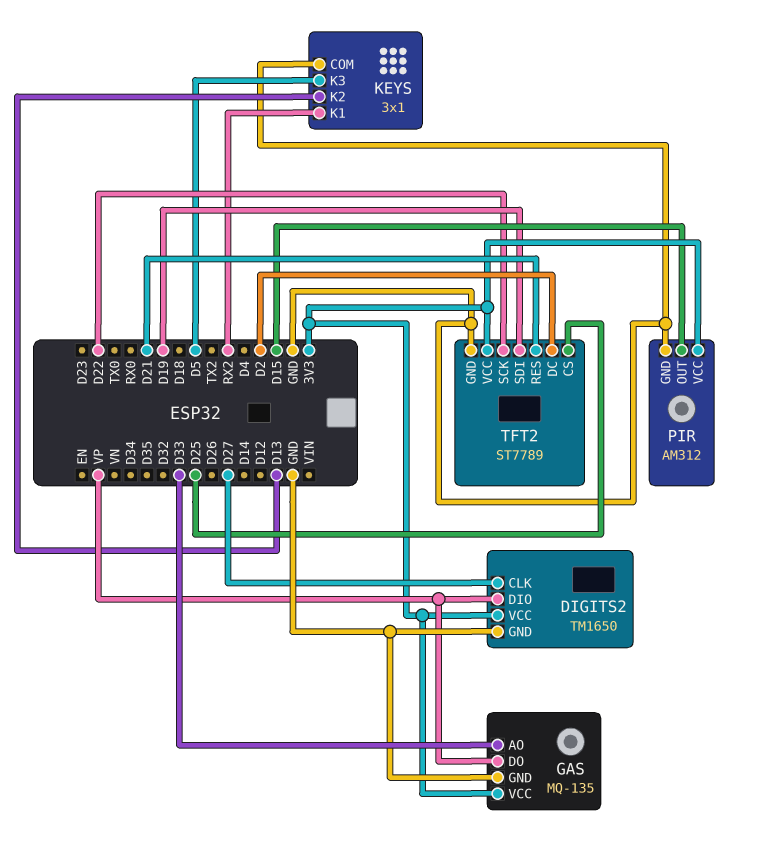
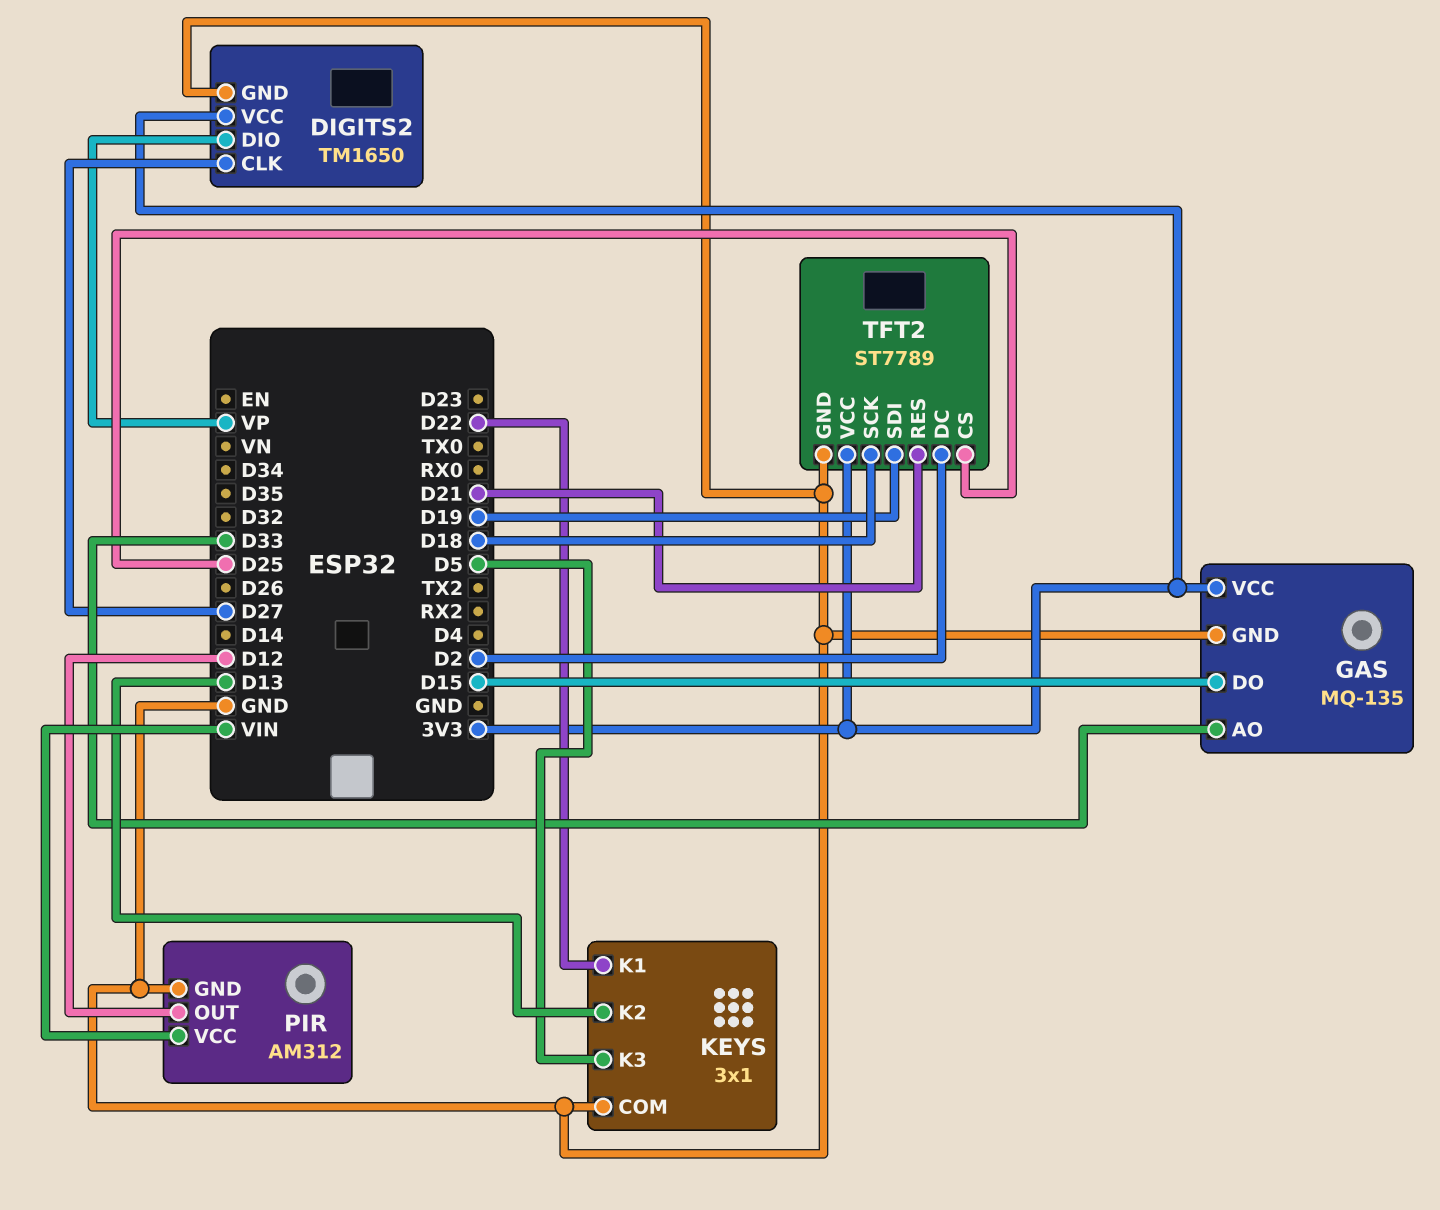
GAS pin DO: VP -> D15
KEYS pin K1: RX2 -> D22
PIR pin OUT: D15 -> D12
PIR pin VCC: 3V3 -> VIN
TFT2 pin SCK: D22 -> D18

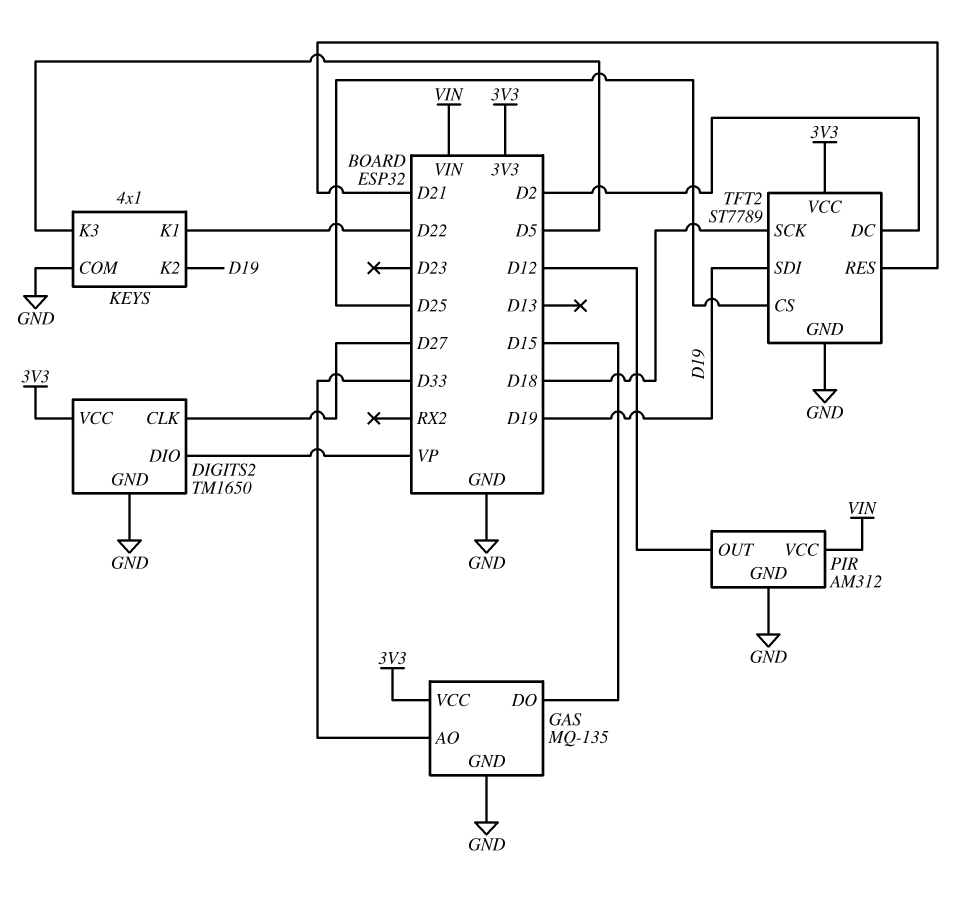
KEYS: 3x1 -> 4x1
KEYS pin K2: D13 -> D19

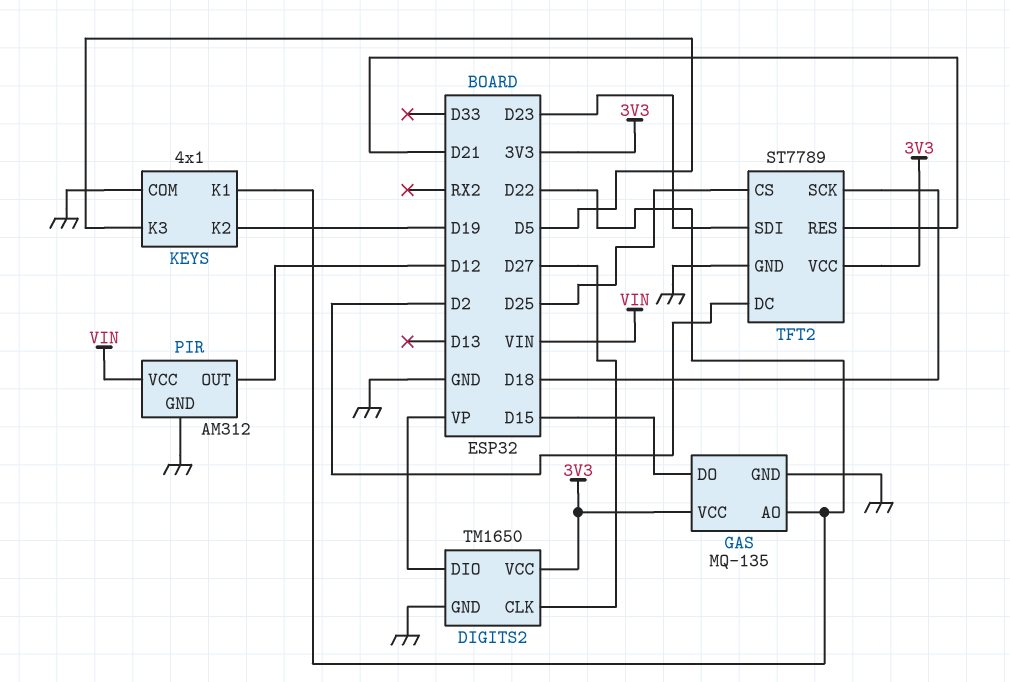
GAS pin AO: D33 -> D22
TFT2 pin SDI: D19 -> D23

